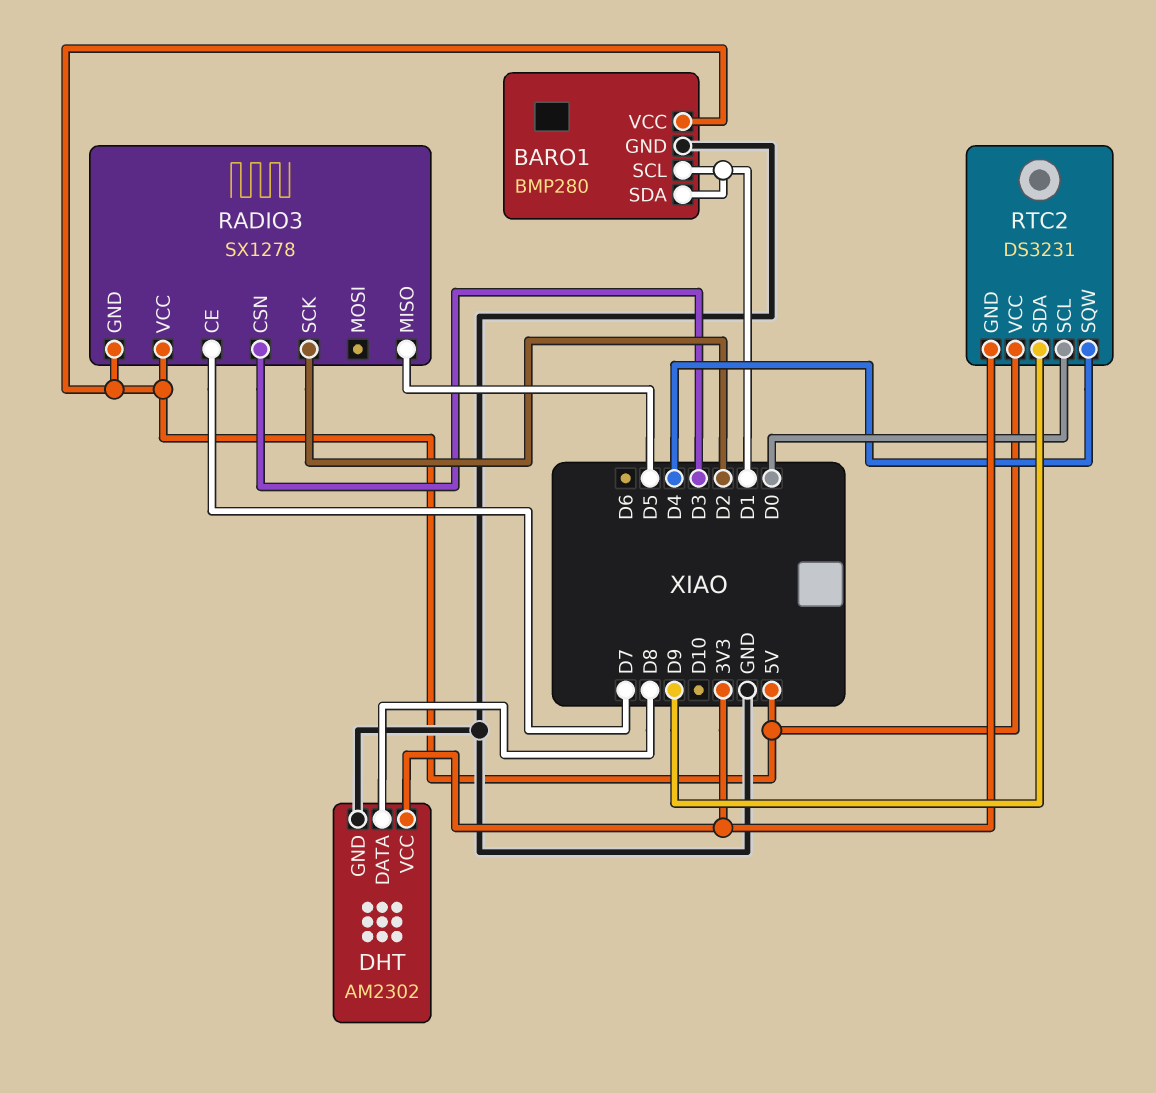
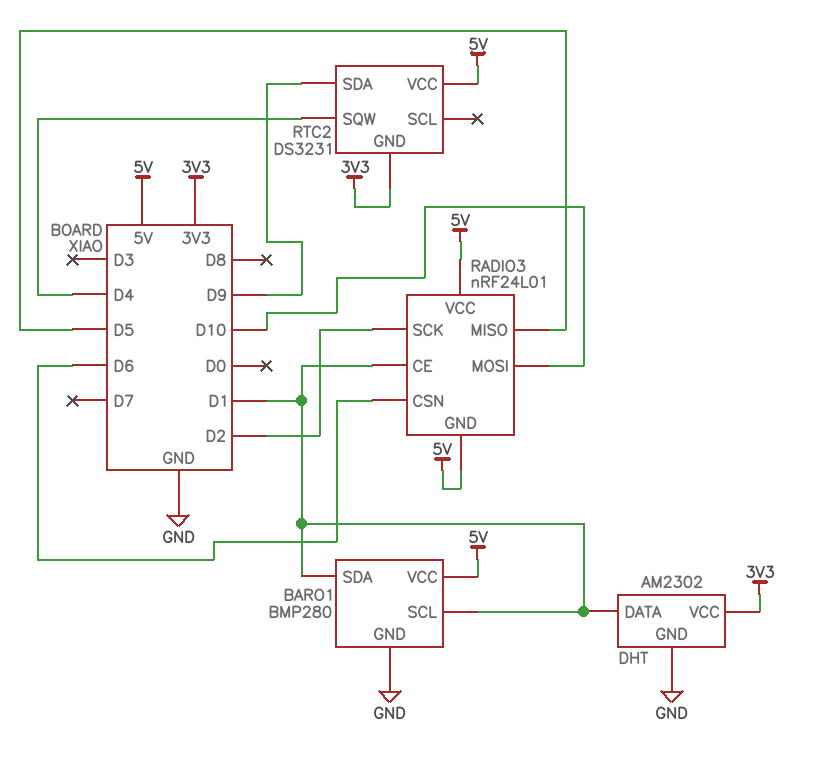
DHT pin DATA: D8 -> D1
RADIO3: SX1278 -> nRF24L01
RADIO3 pin CE: D7 -> D1
RADIO3 pin CSN: D3 -> D6
RADIO3 pin MOSI: none -> D10
RTC2 pin SCL: D0 -> none

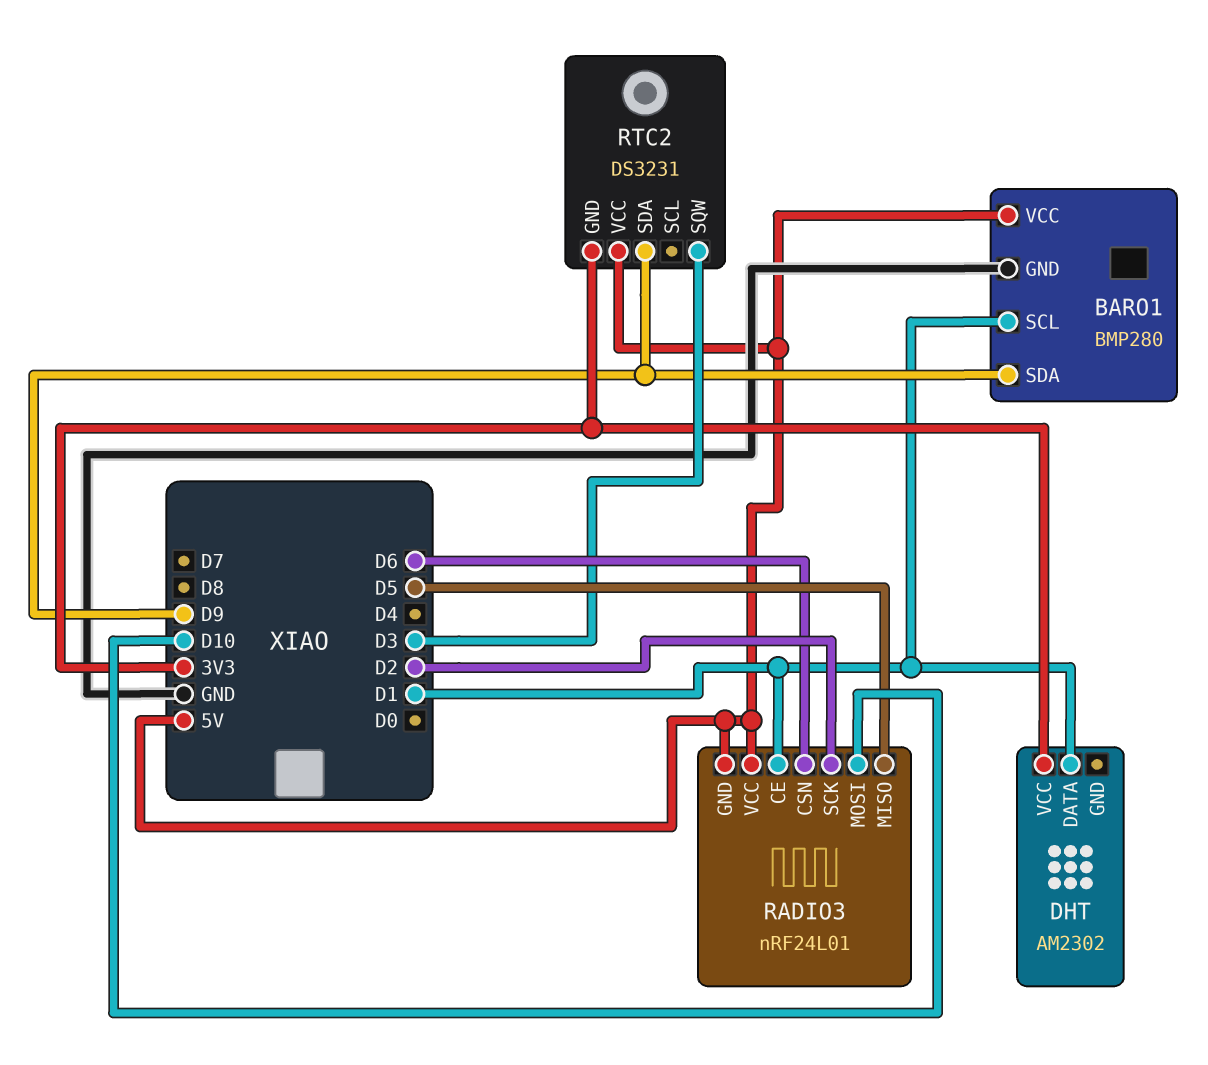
BARO1 pin SDA: D1 -> D9
DHT pin GND: GND -> none
RTC2 pin SQW: D4 -> D3

